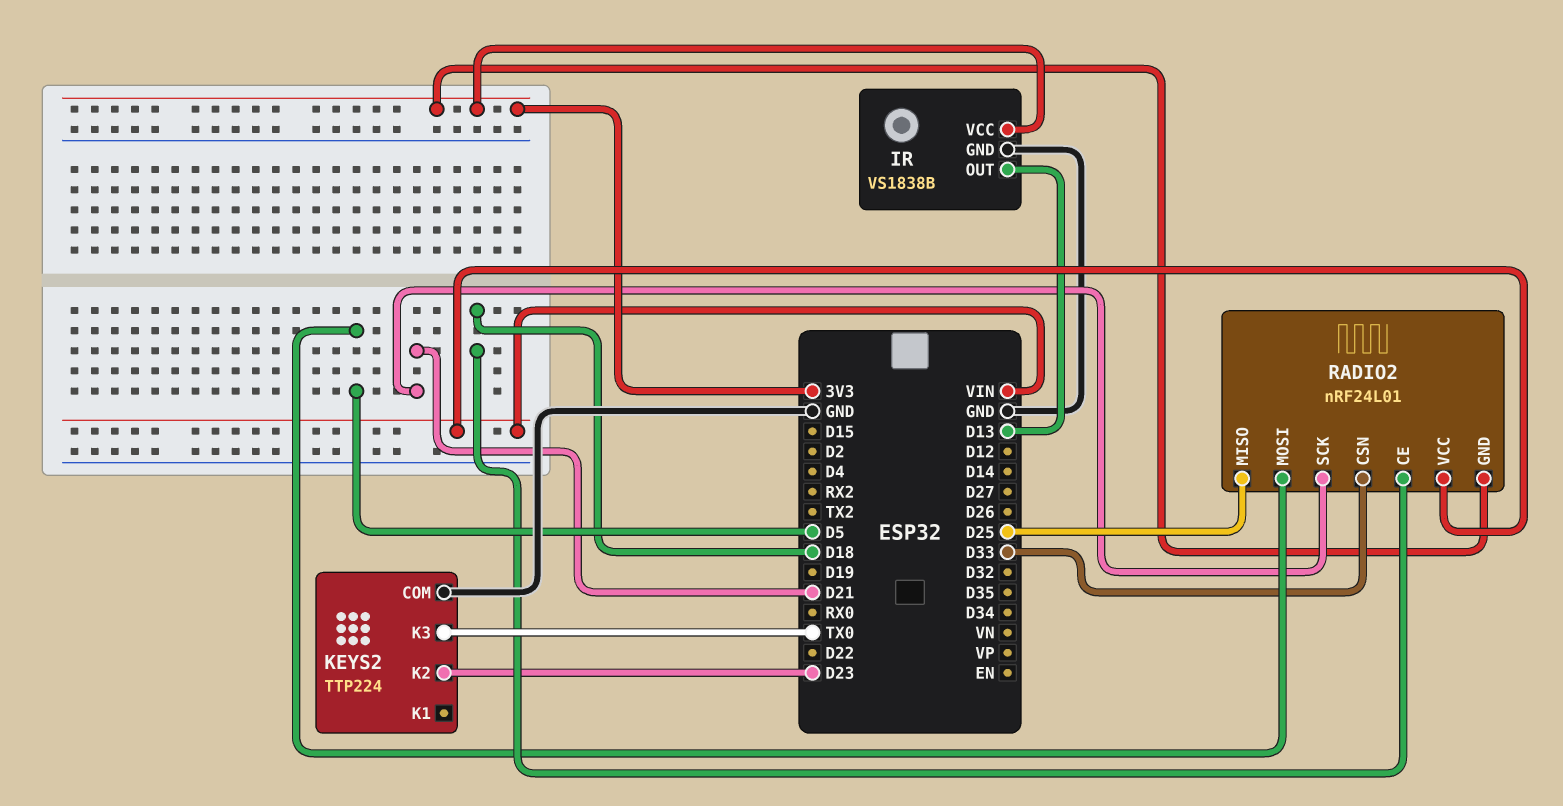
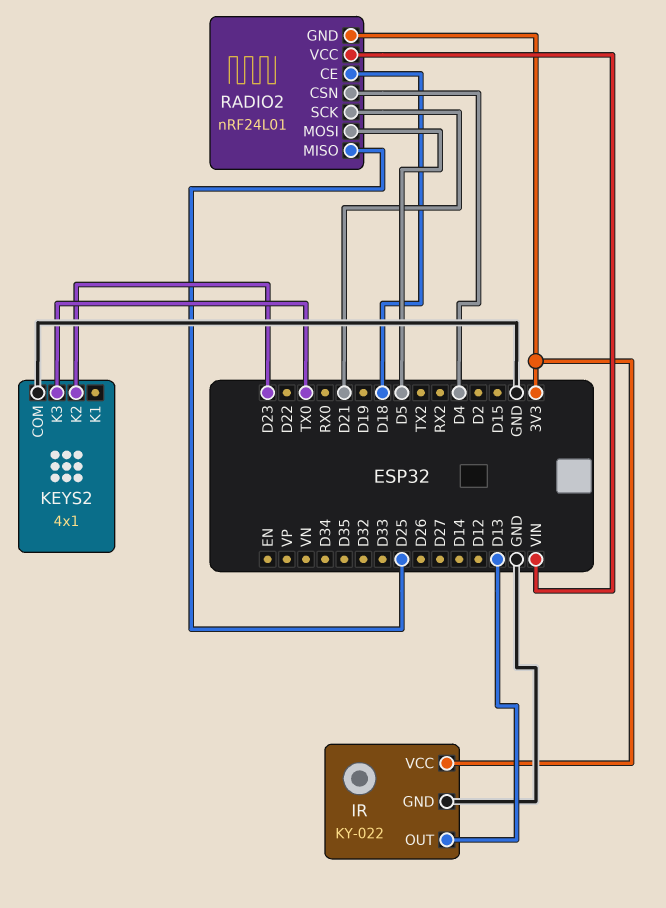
IR: VS1838B -> KY-022
KEYS2: TTP224 -> 4x1
RADIO2 pin CSN: D33 -> D4

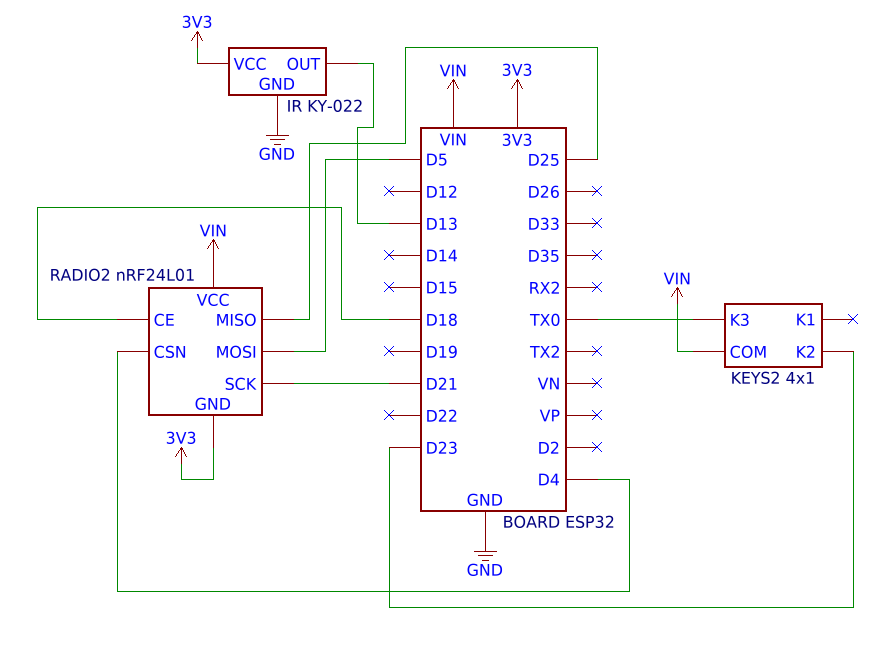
KEYS2 pin COM: GND -> VIN

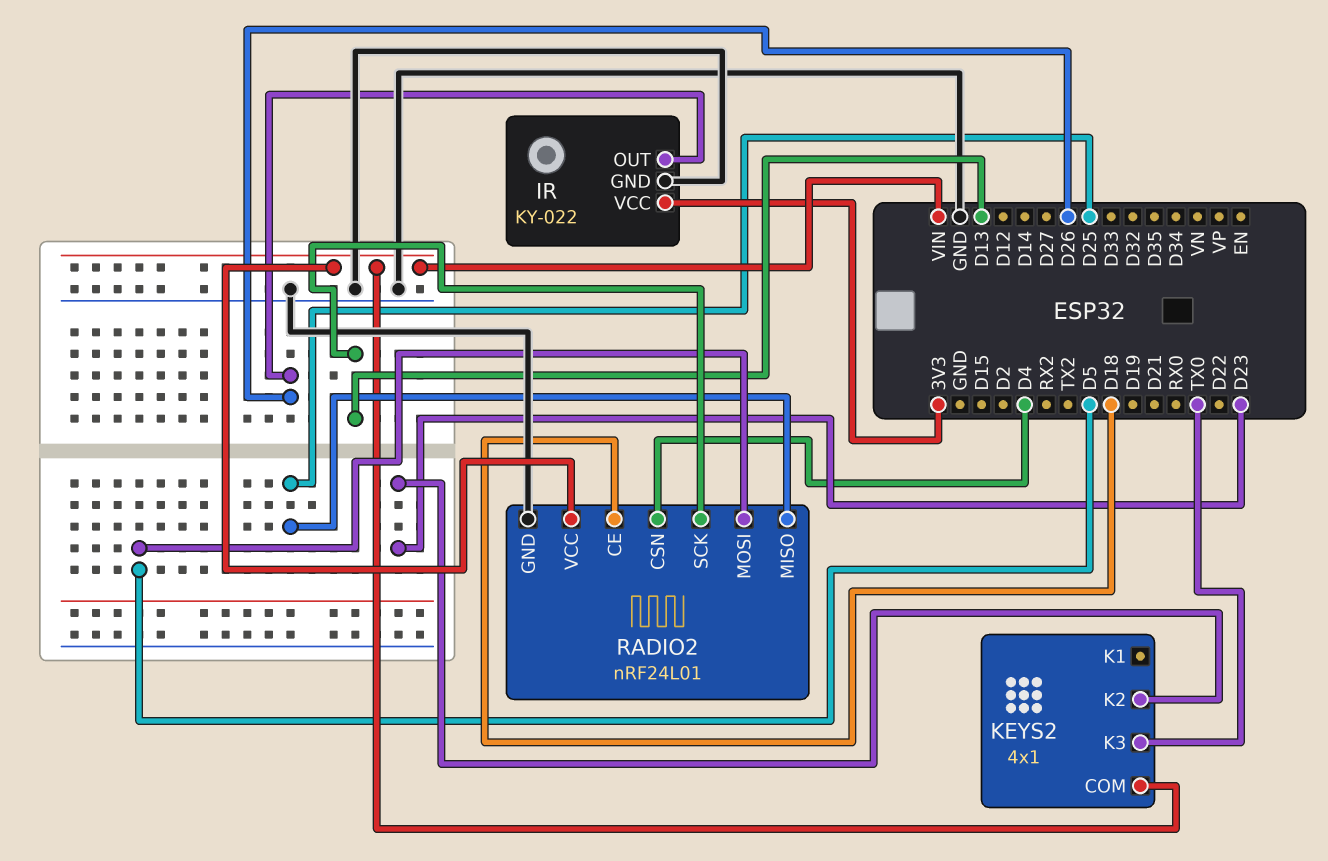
IR pin OUT: D13 -> D26
RADIO2 pin GND: 3V3 -> GND
RADIO2 pin SCK: D21 -> D13

